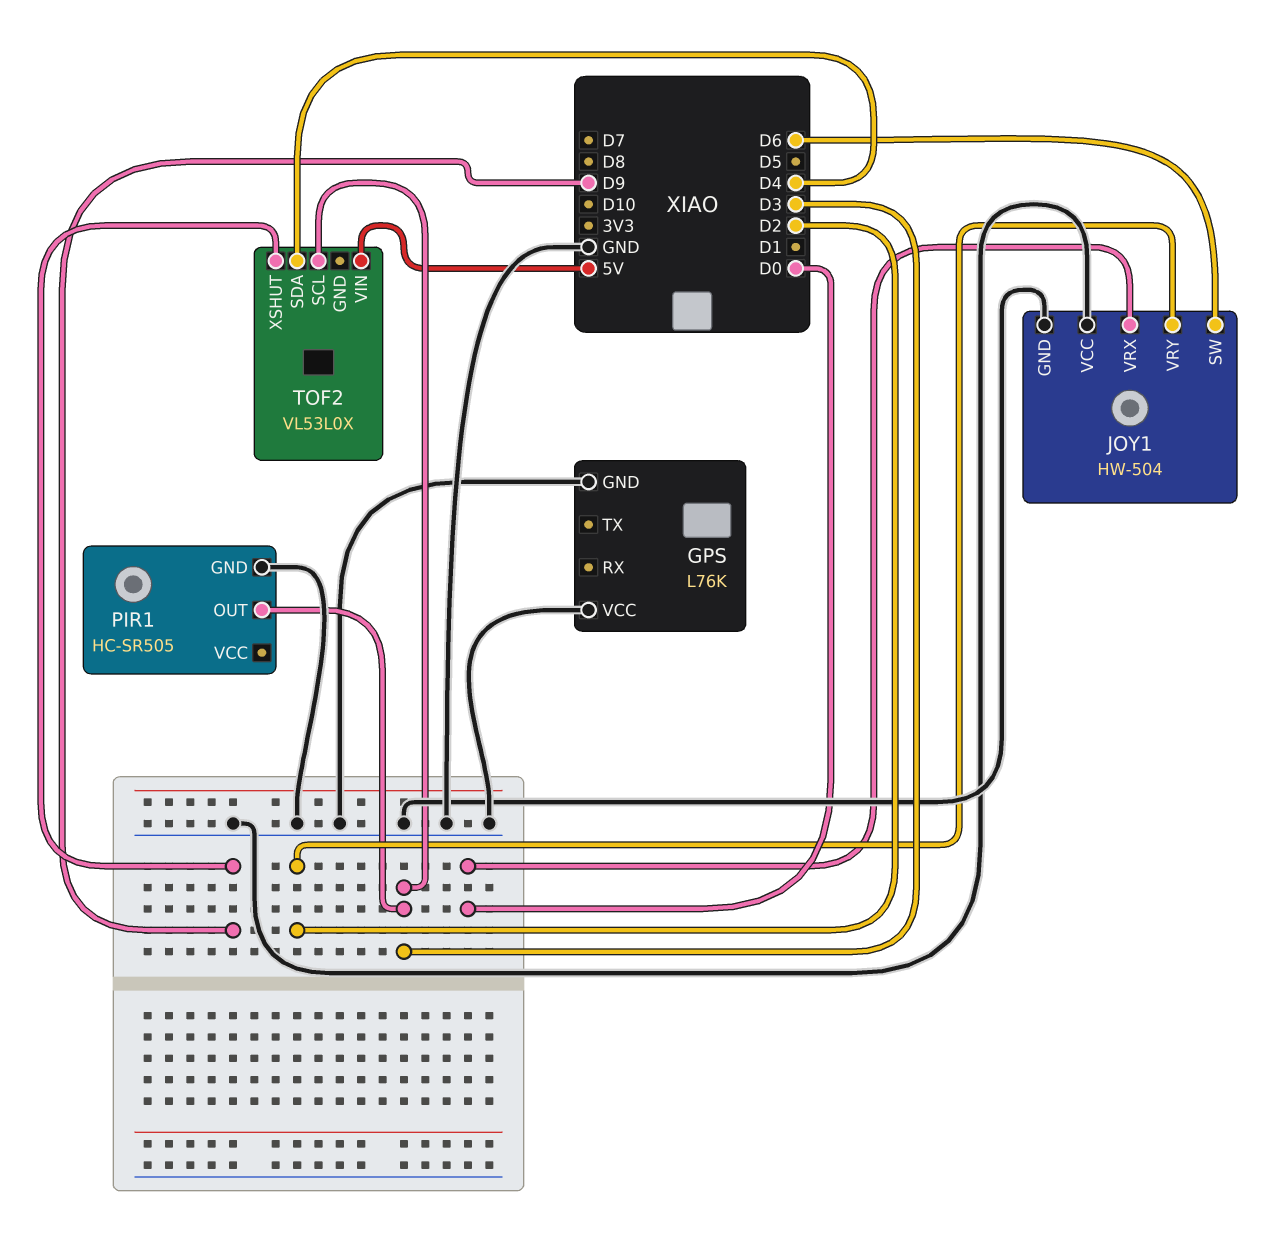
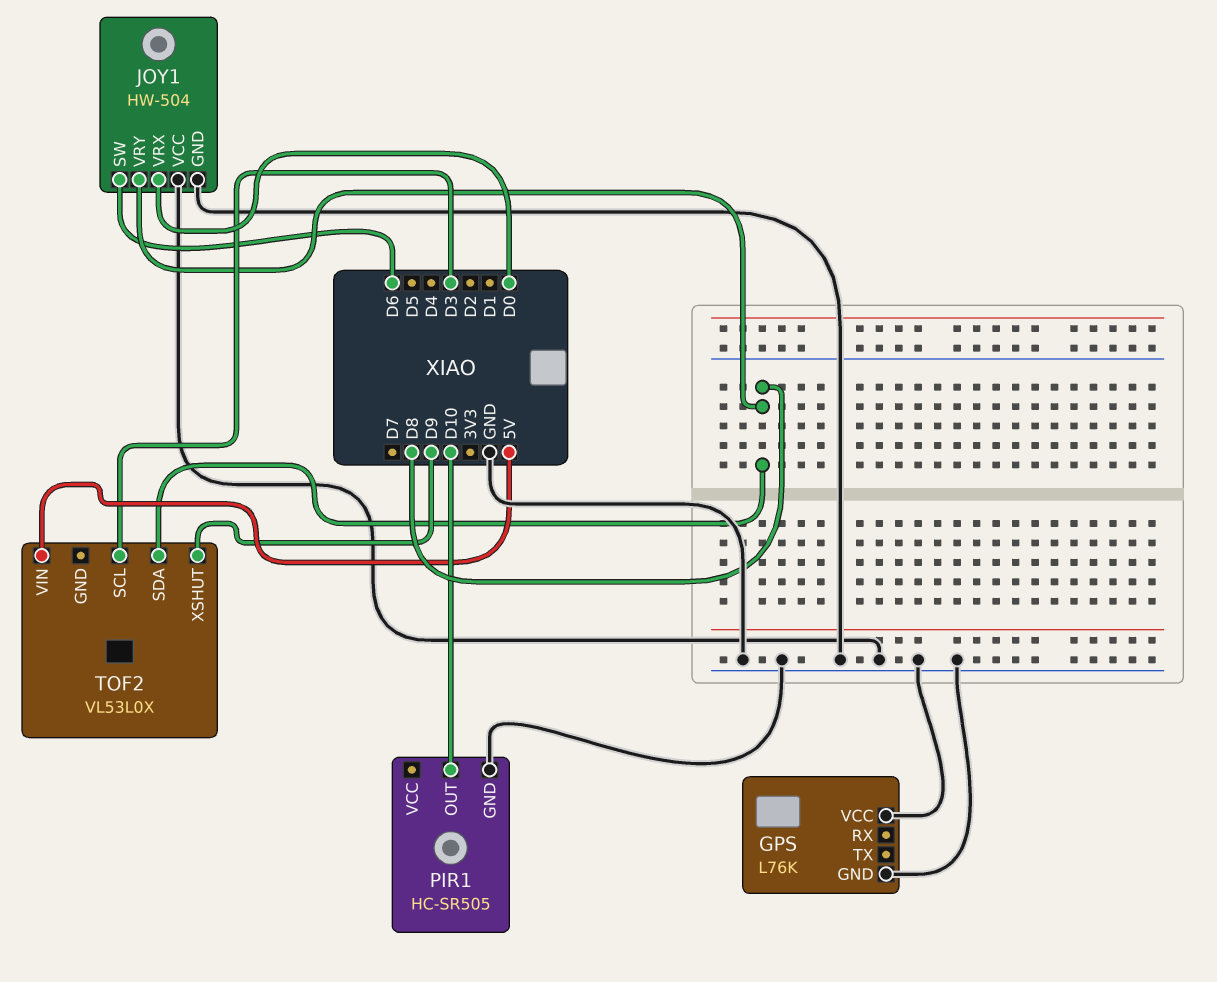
JOY1 pin VRY: D2 -> D8
PIR1 pin OUT: D3 -> D10
TOF2 pin SDA: D4 -> D8

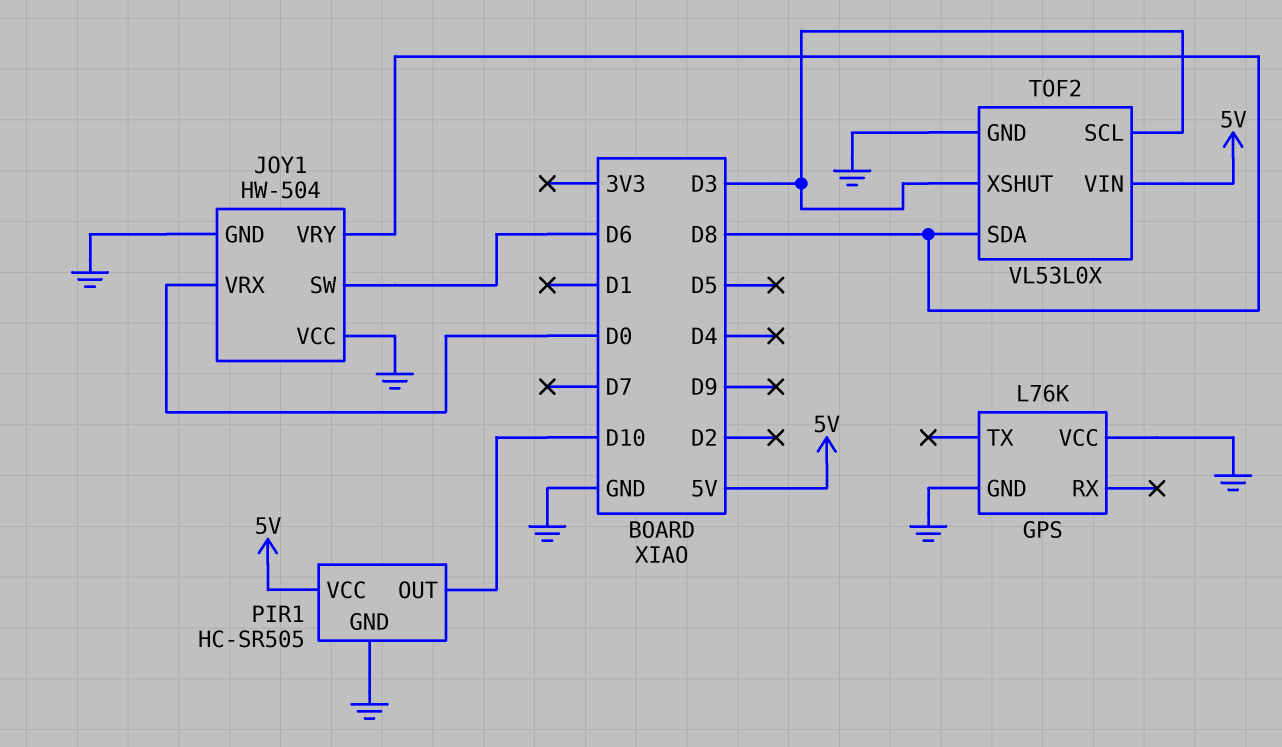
PIR1 pin VCC: none -> 5V
TOF2 pin GND: none -> GND
TOF2 pin XSHUT: D9 -> D3

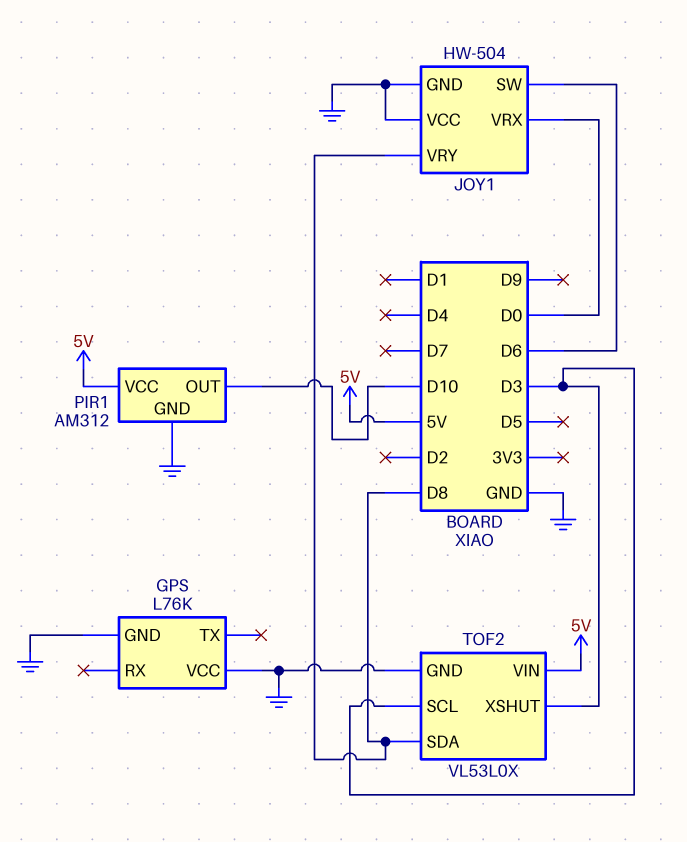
PIR1: HC-SR505 -> AM312

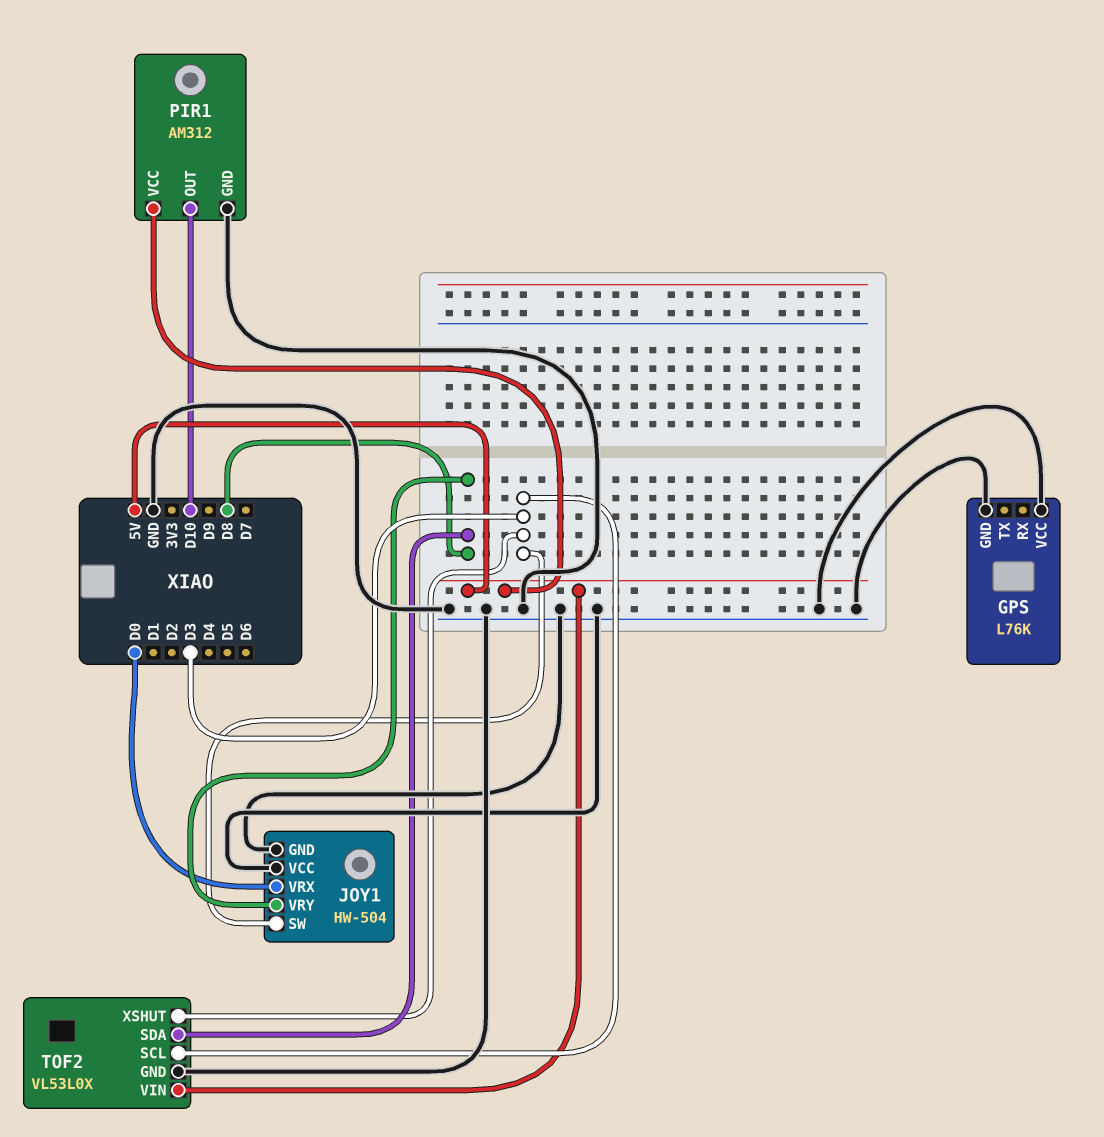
JOY1 pin SW: D6 -> D3

